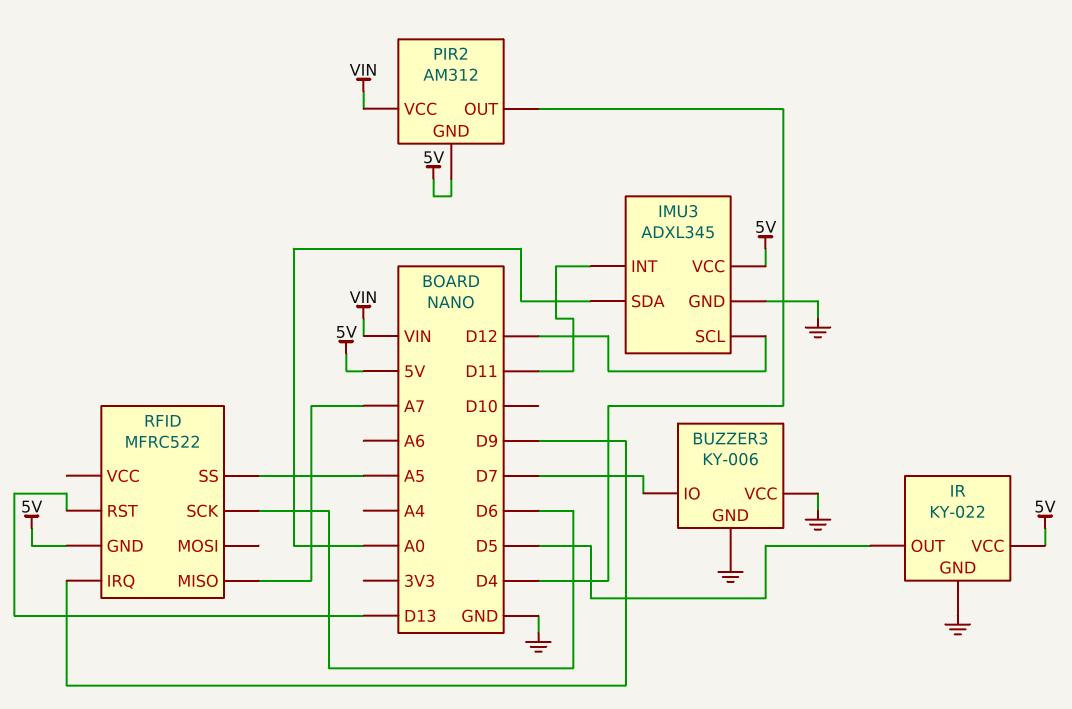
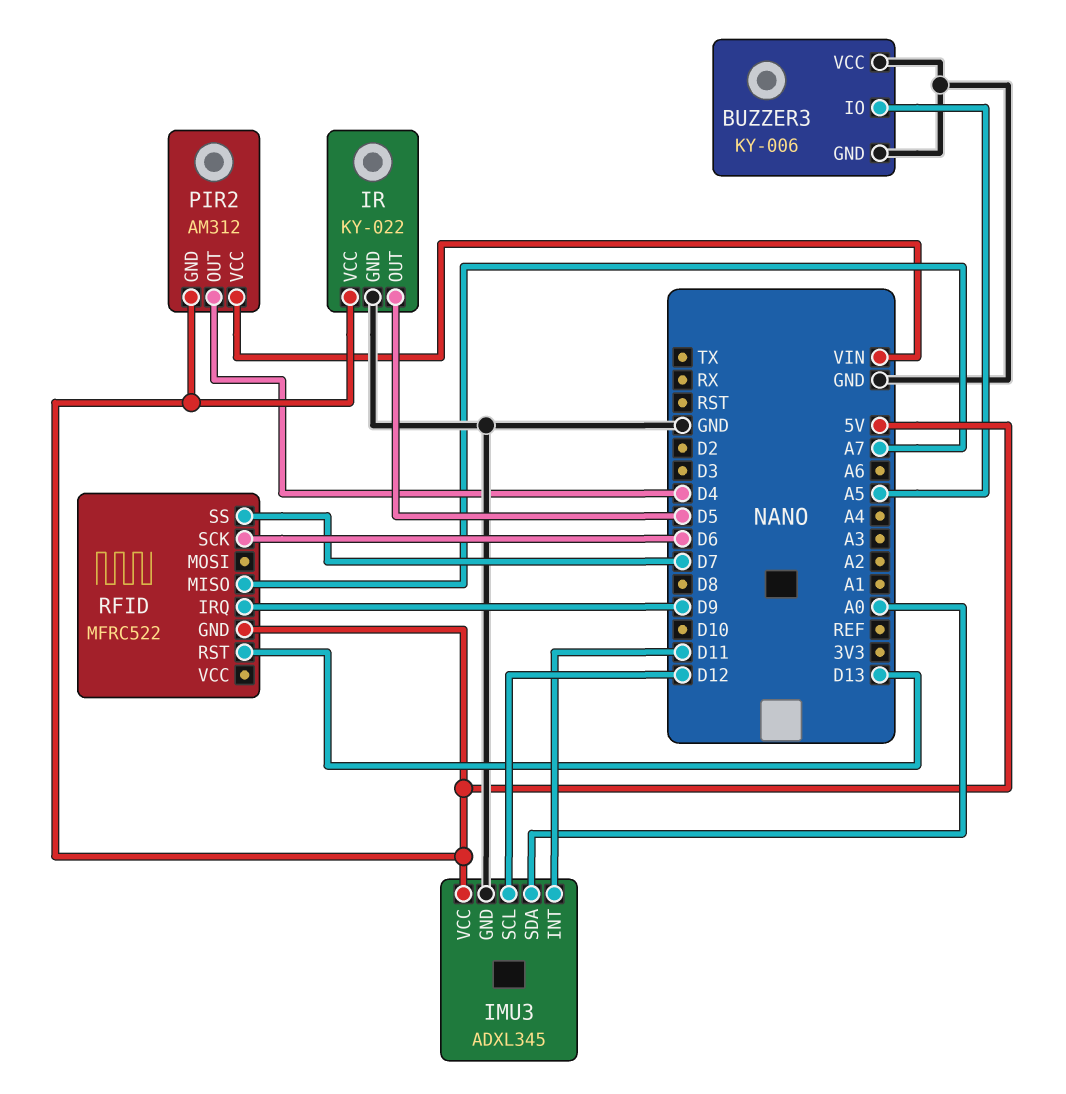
BUZZER3 pin IO: D7 -> A5
RFID pin SS: A5 -> D7

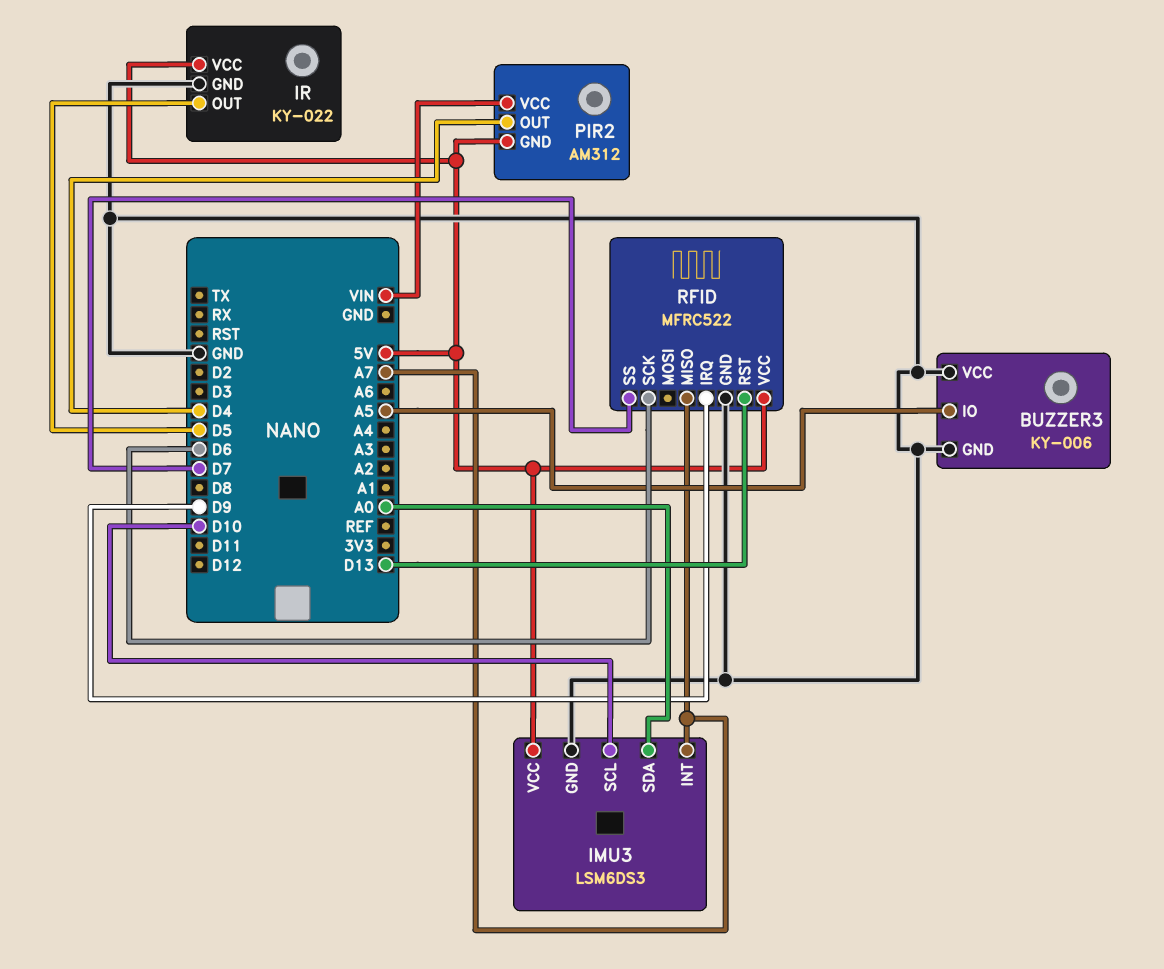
IMU3: ADXL345 -> LSM6DS3
IMU3 pin INT: D11 -> A7
IMU3 pin SCL: D12 -> D10
RFID pin GND: 5V -> GND
RFID pin VCC: none -> 5V

